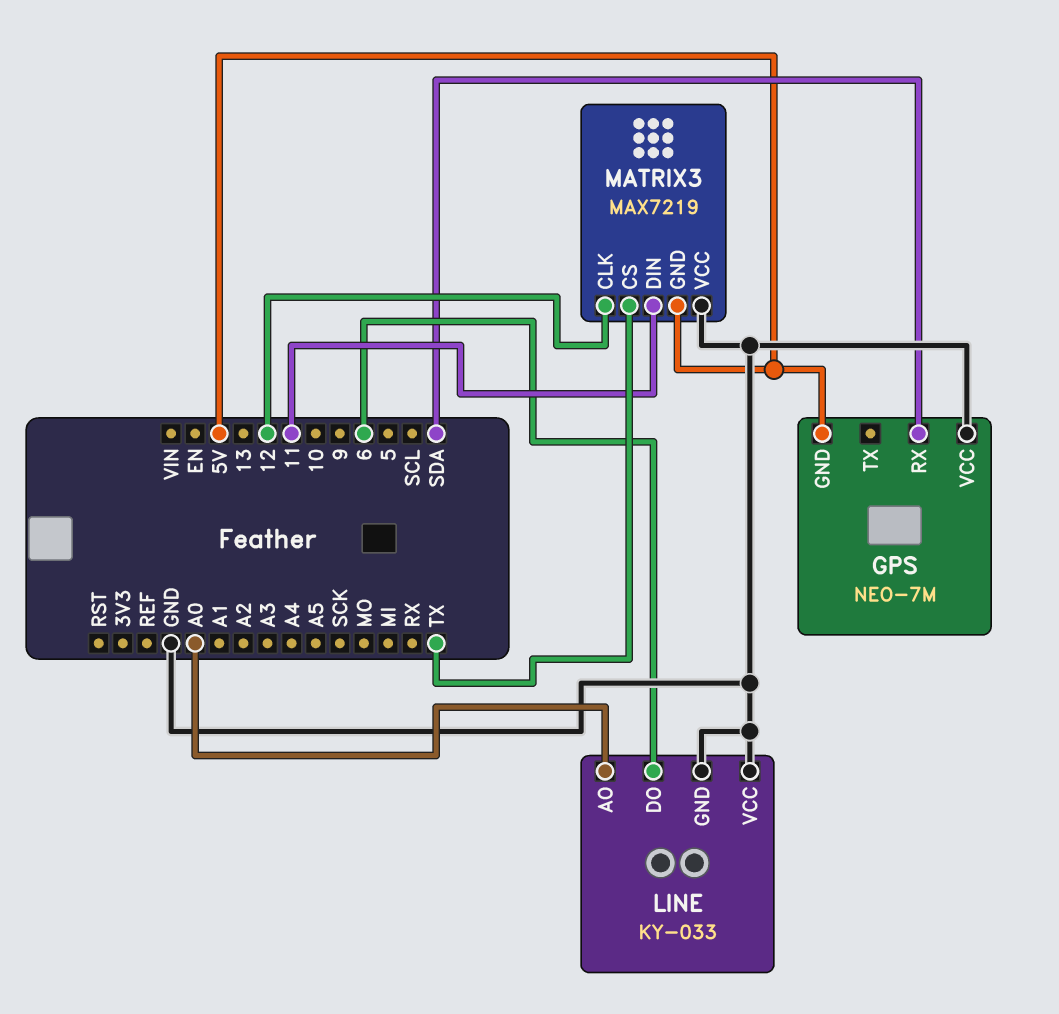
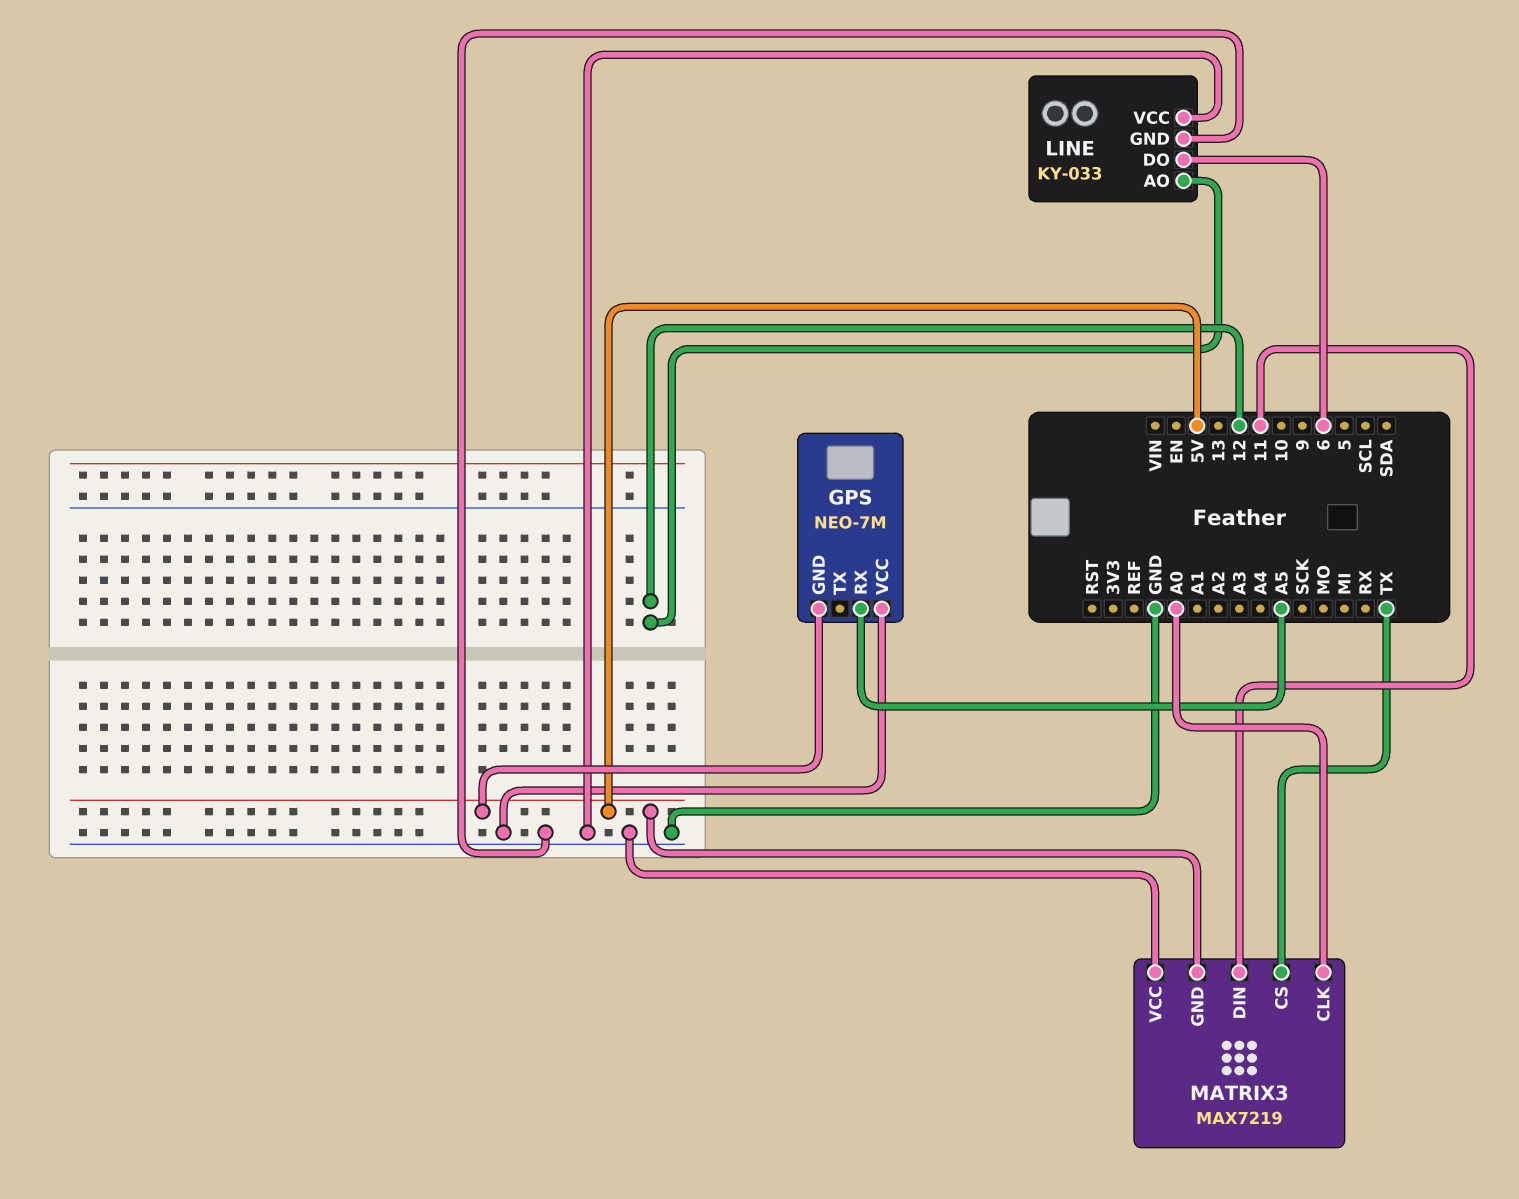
GPS pin RX: SDA -> A5
LINE pin AO: A0 -> 12
MATRIX3 pin CLK: 12 -> A0

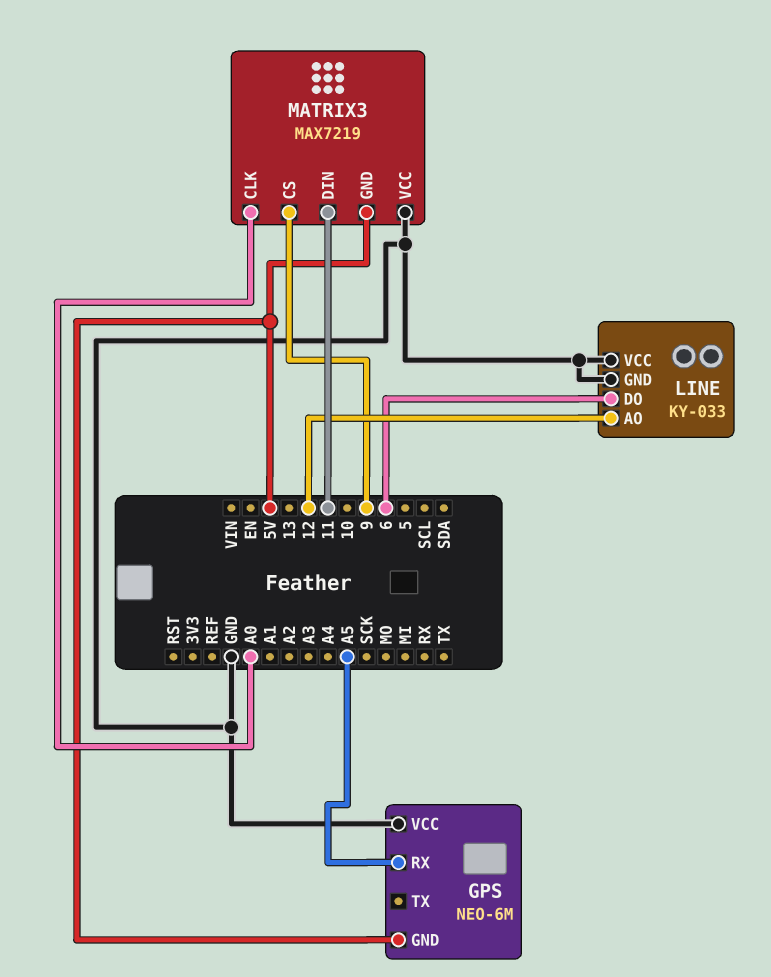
GPS: NEO-7M -> NEO-6M
MATRIX3 pin CS: TX -> 9

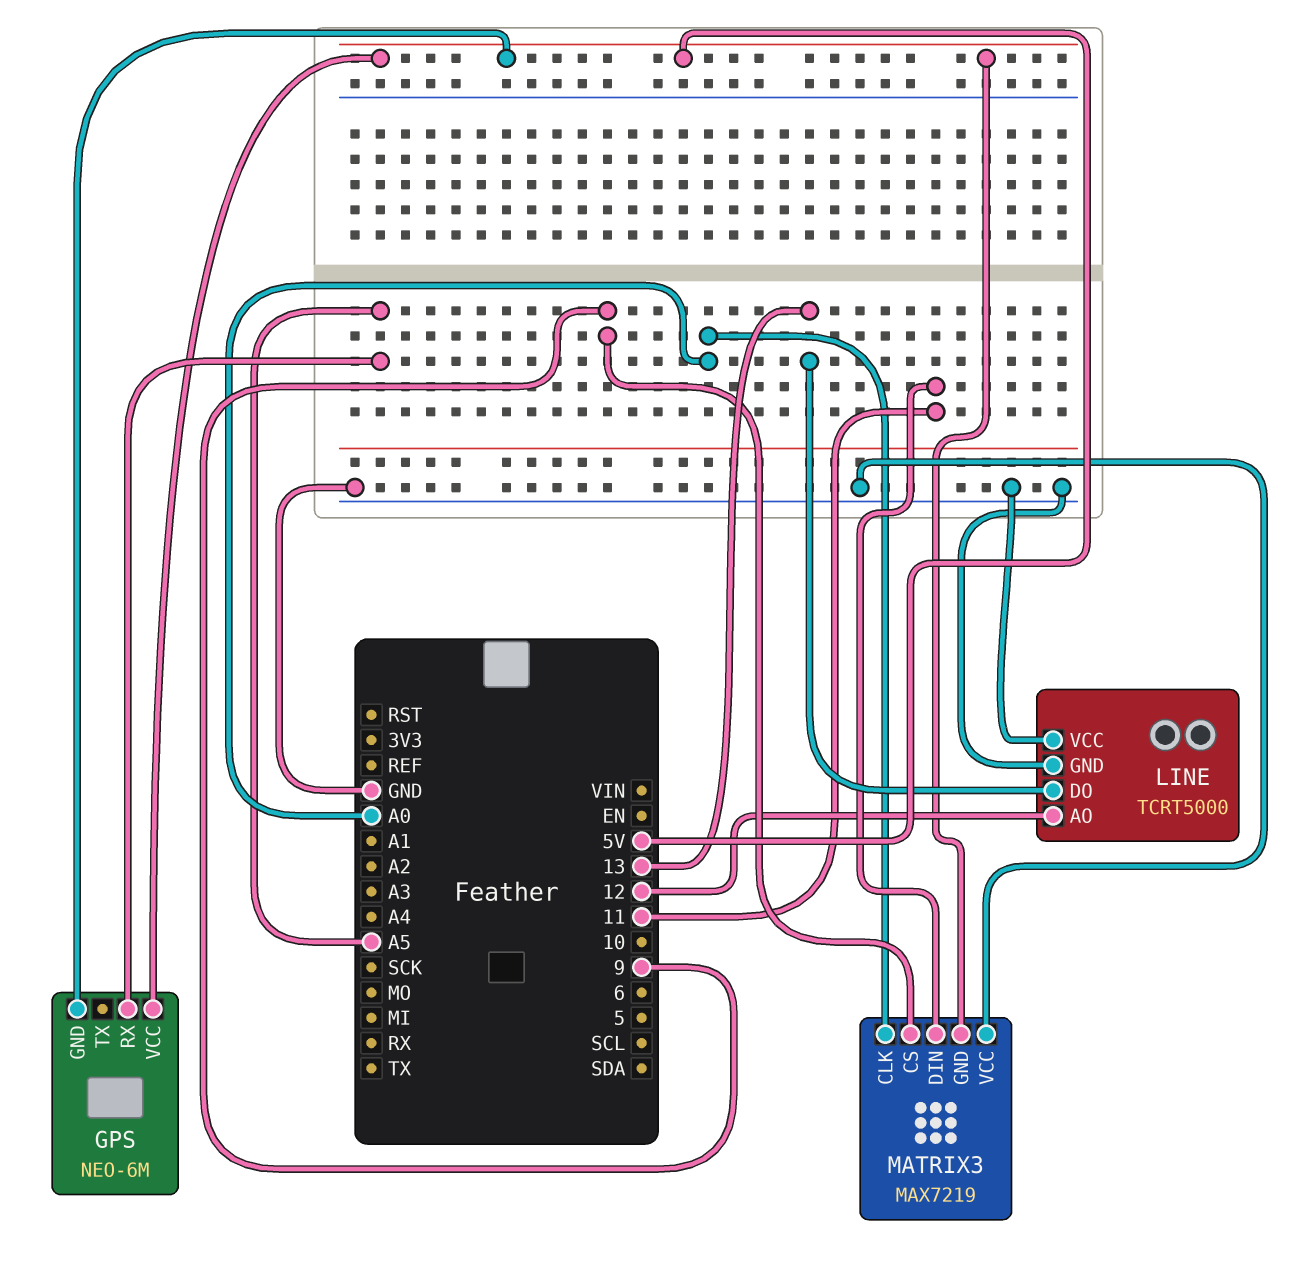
GPS pin VCC: GND -> 5V
LINE: KY-033 -> TCRT5000
LINE pin DO: 6 -> 13

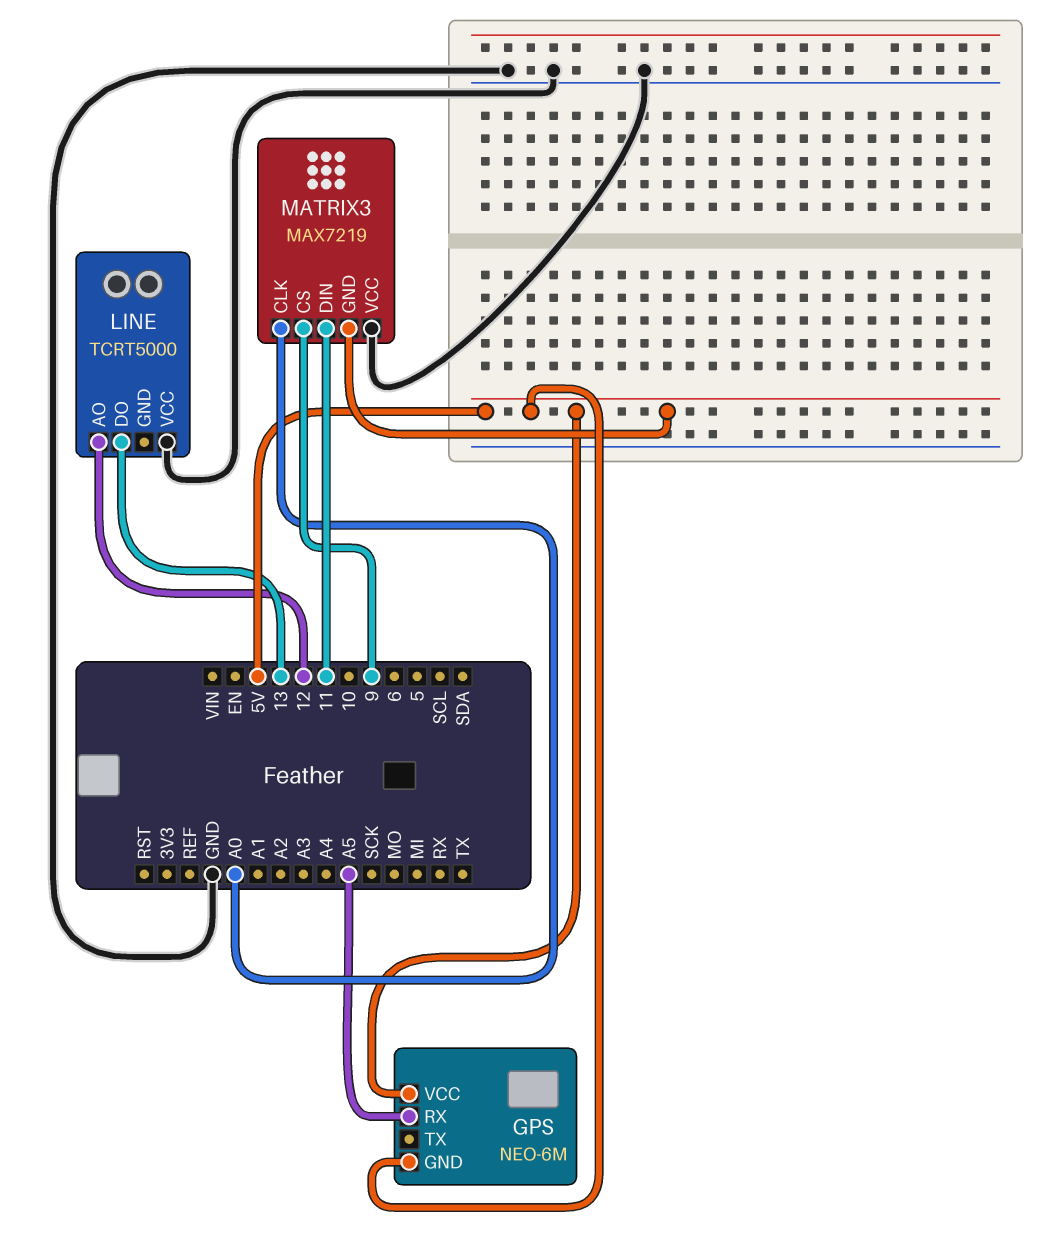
LINE pin GND: GND -> none

